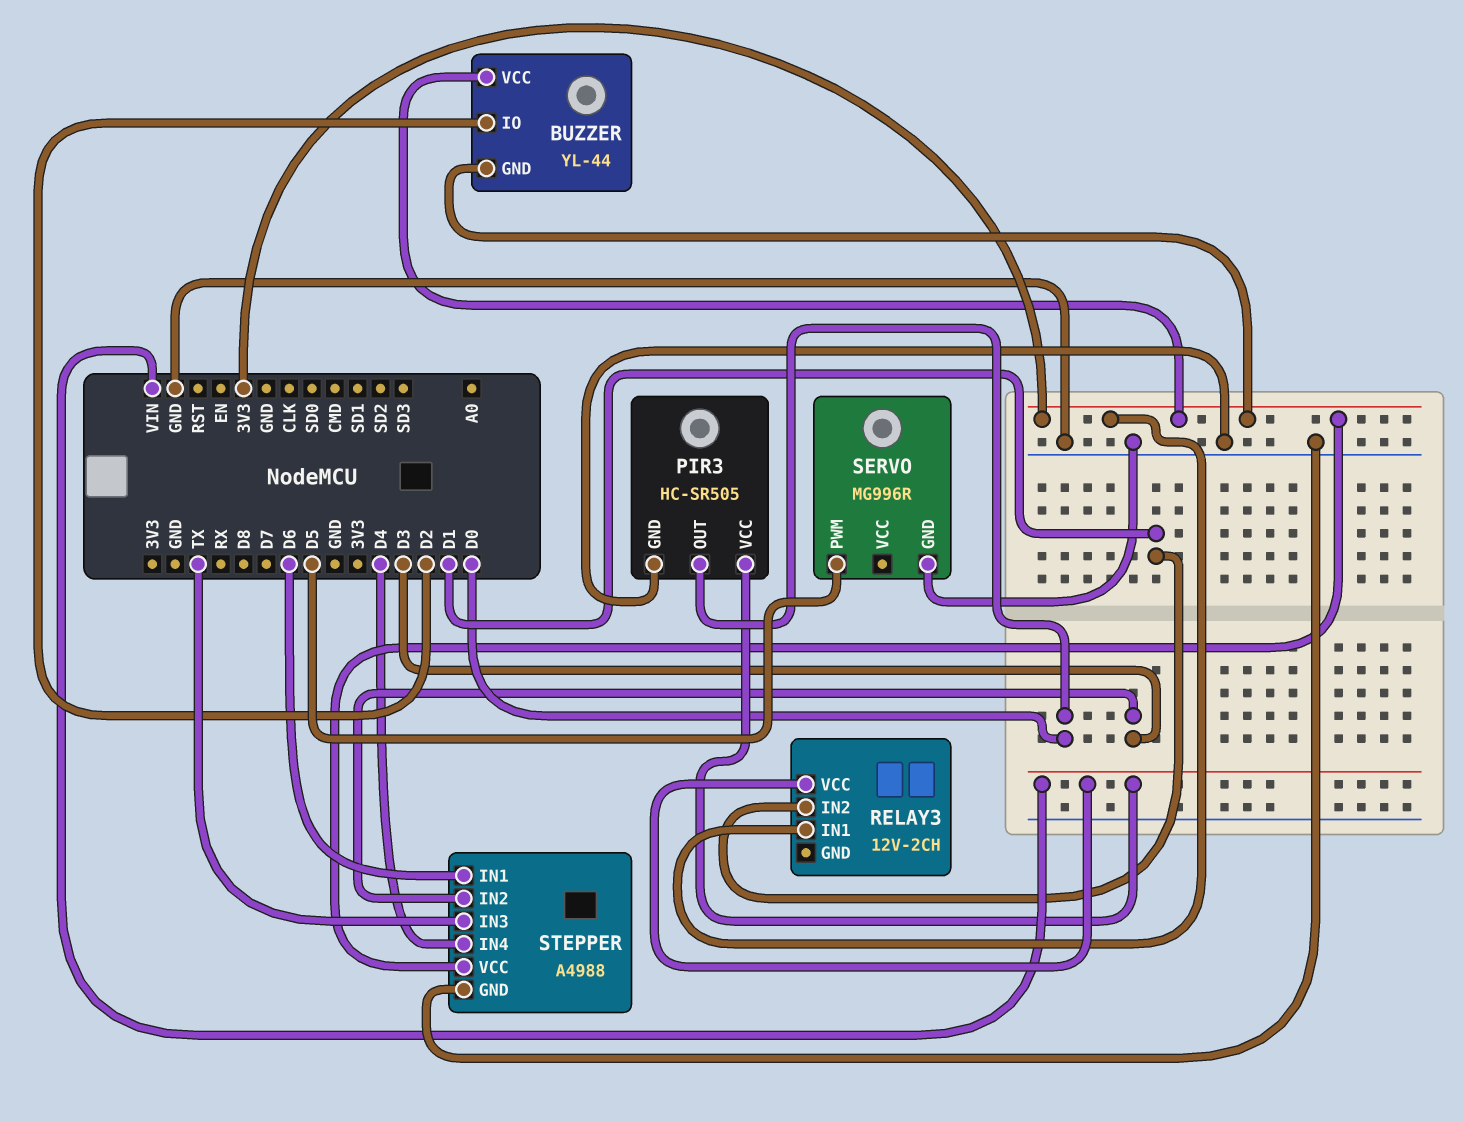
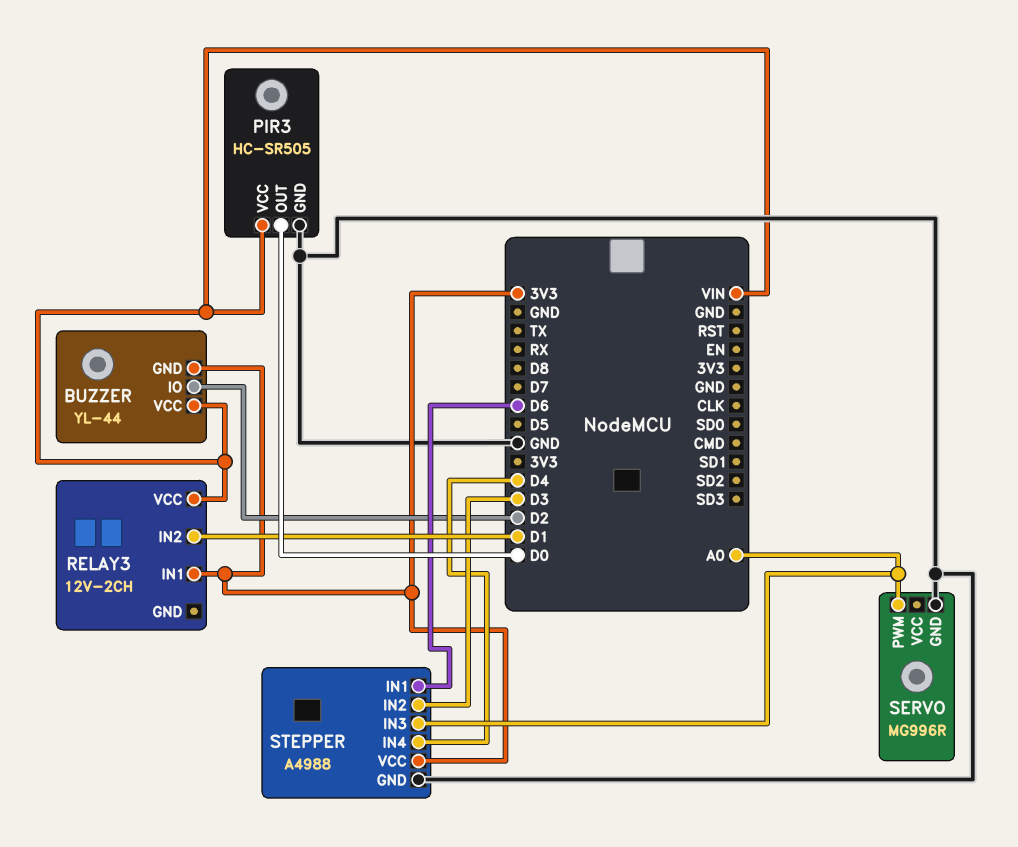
BUZZER pin VCC: 3V3 -> VIN
SERVO pin PWM: D5 -> A0
STEPPER pin IN3: TX -> A0

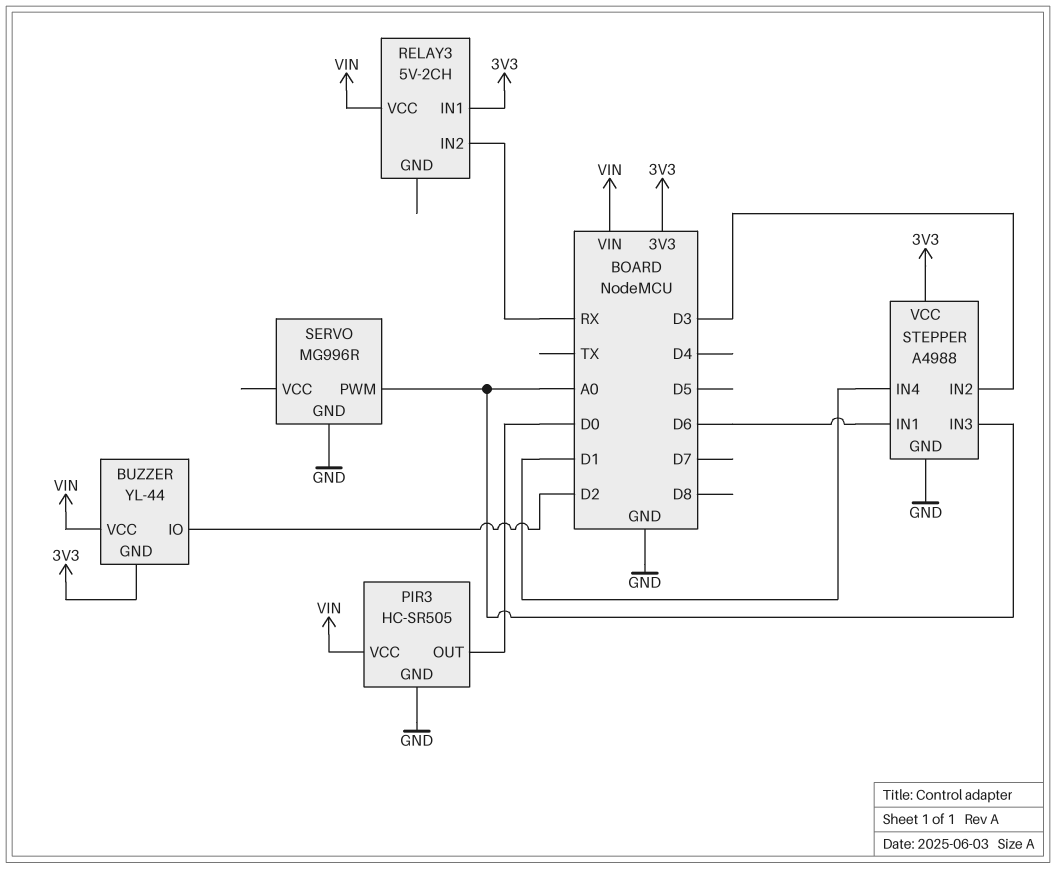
RELAY3: 12V-2CH -> 5V-2CH
RELAY3 pin IN2: D1 -> RX
STEPPER pin IN4: D4 -> D1

